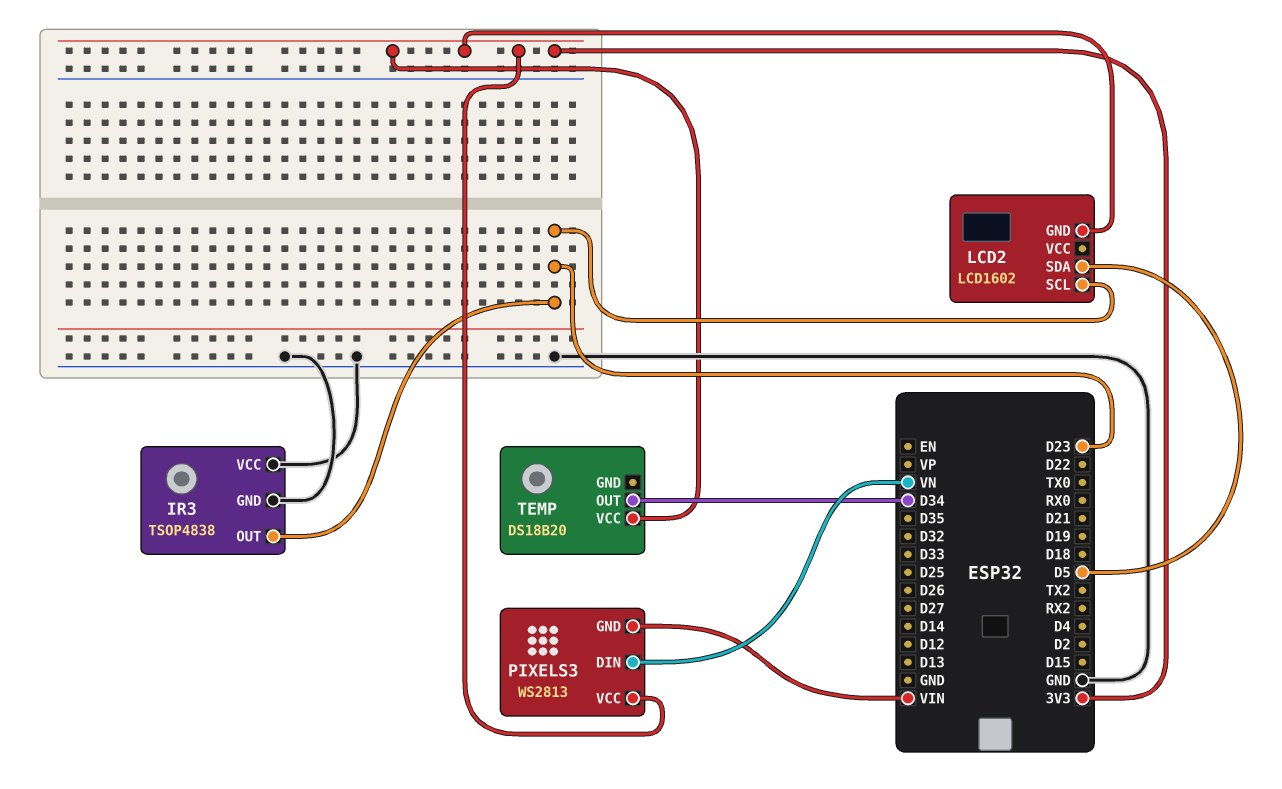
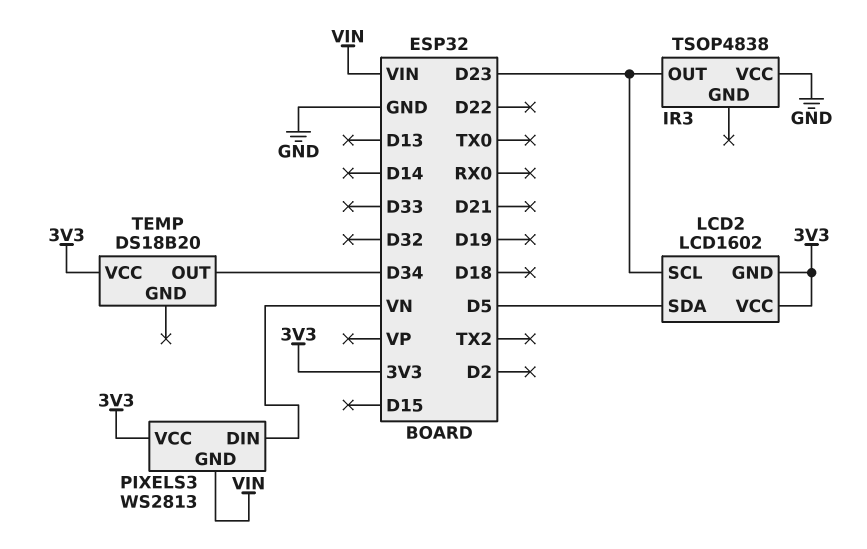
IR3 pin GND: GND -> none
LCD2 pin VCC: none -> 3V3

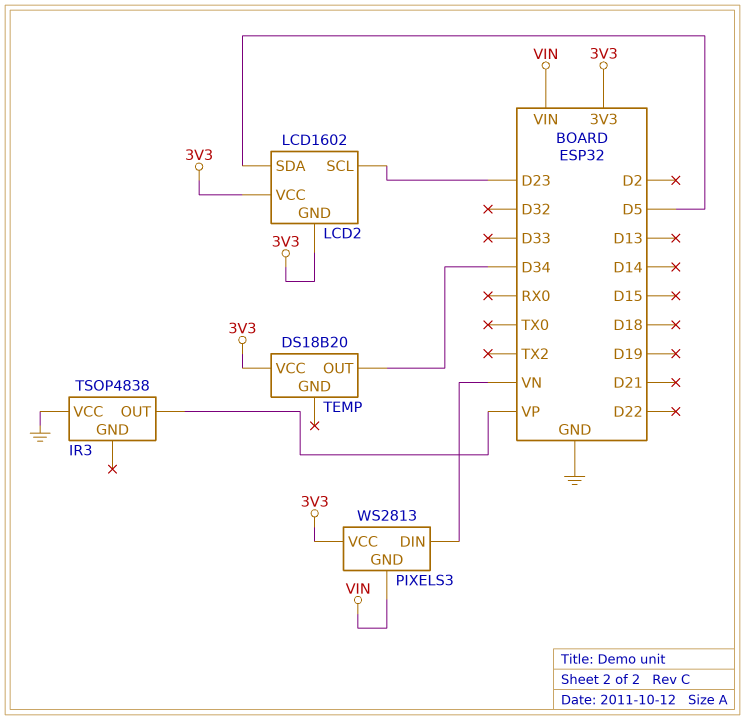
IR3 pin OUT: D23 -> VP

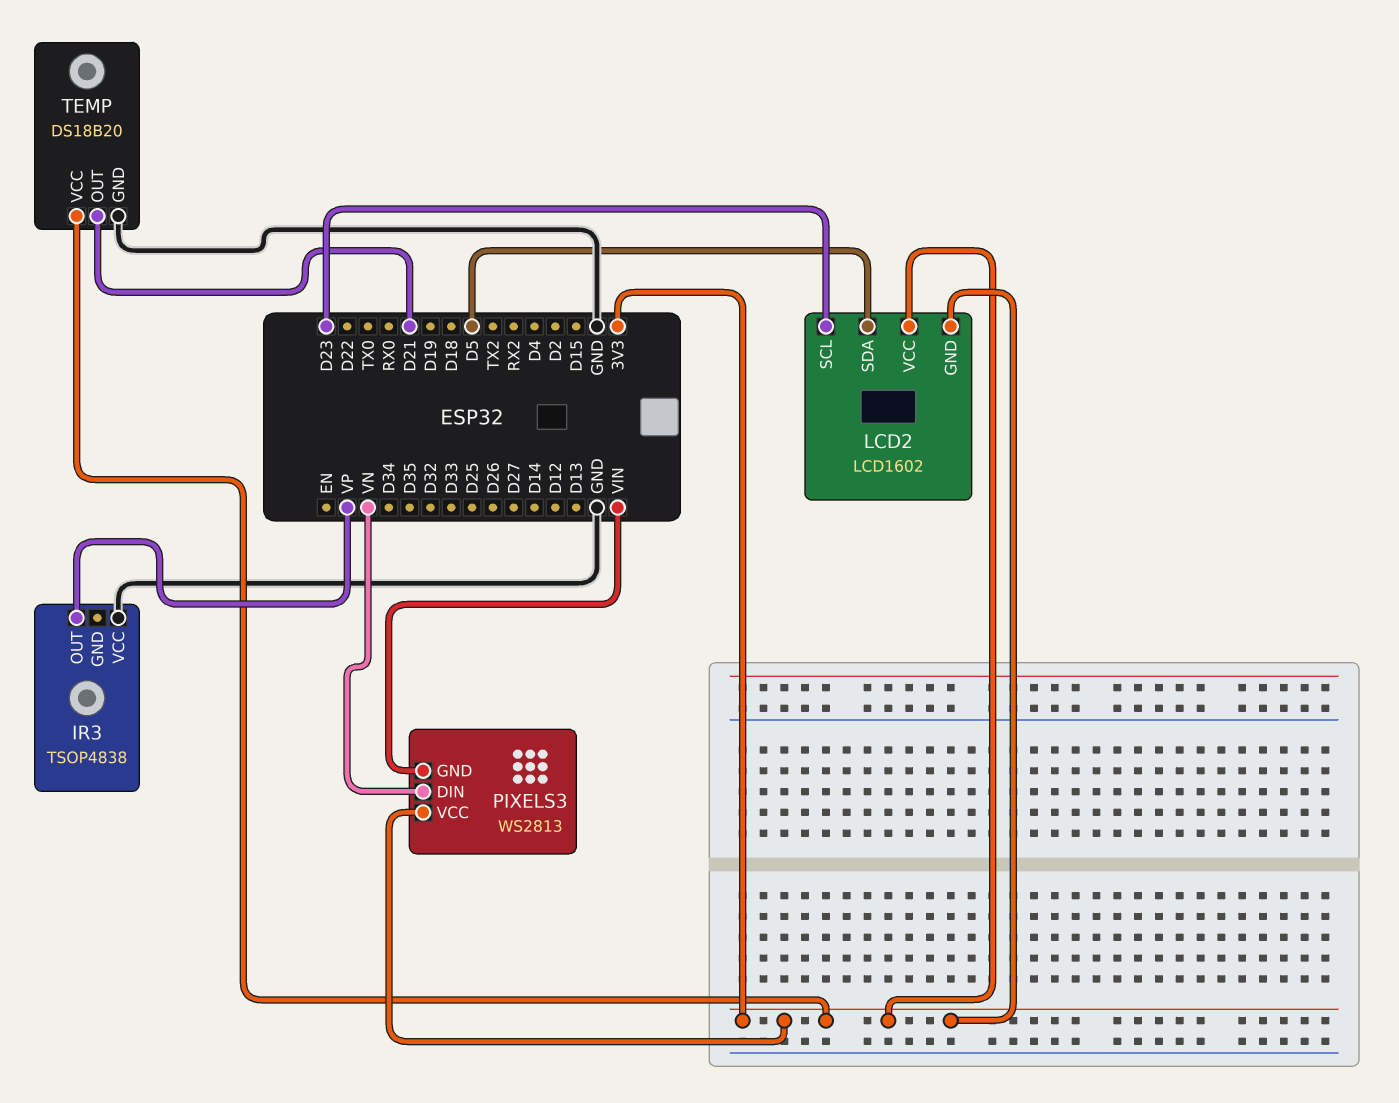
TEMP pin GND: none -> GND
TEMP pin OUT: D34 -> D21

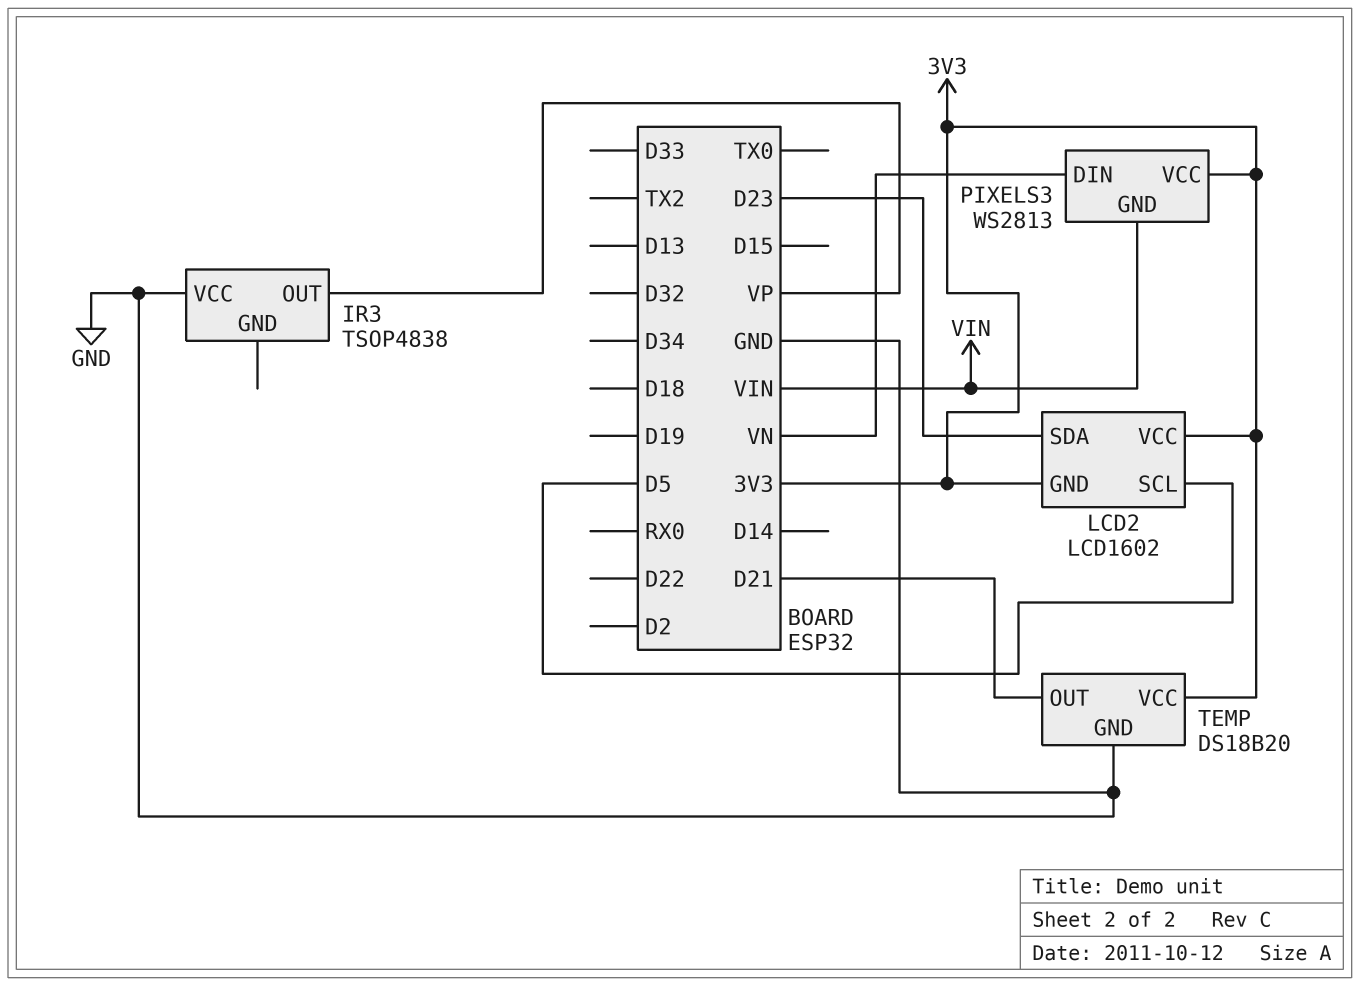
LCD2 pin SCL: D23 -> D5
LCD2 pin SDA: D5 -> D23

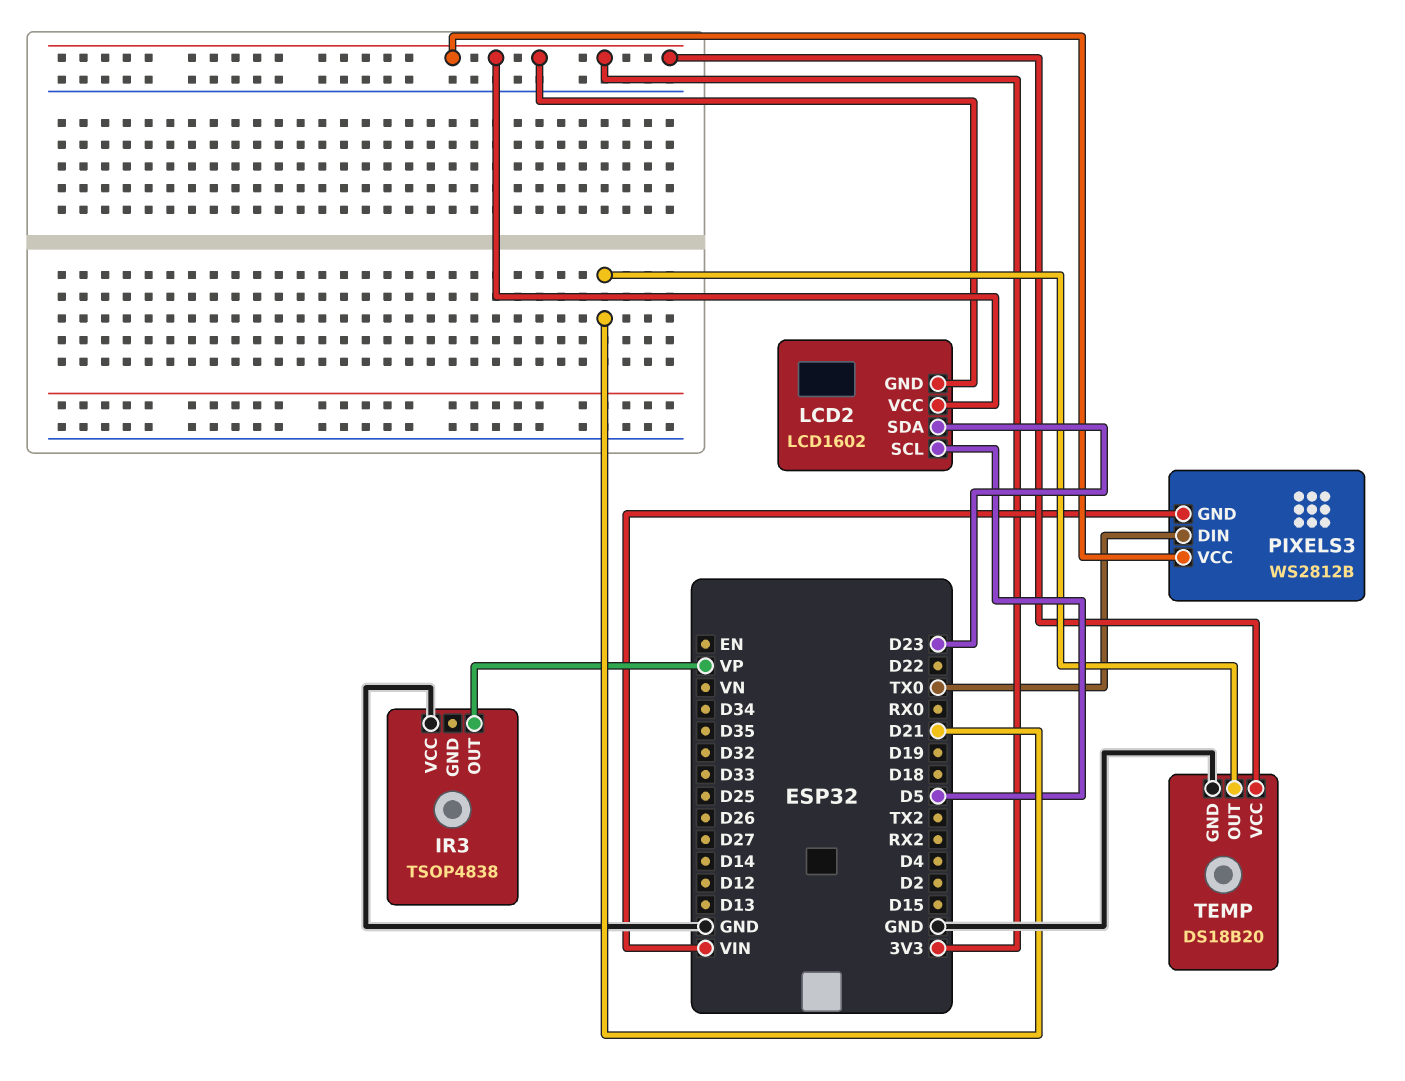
PIXELS3: WS2813 -> WS2812B
PIXELS3 pin DIN: VN -> TX0

